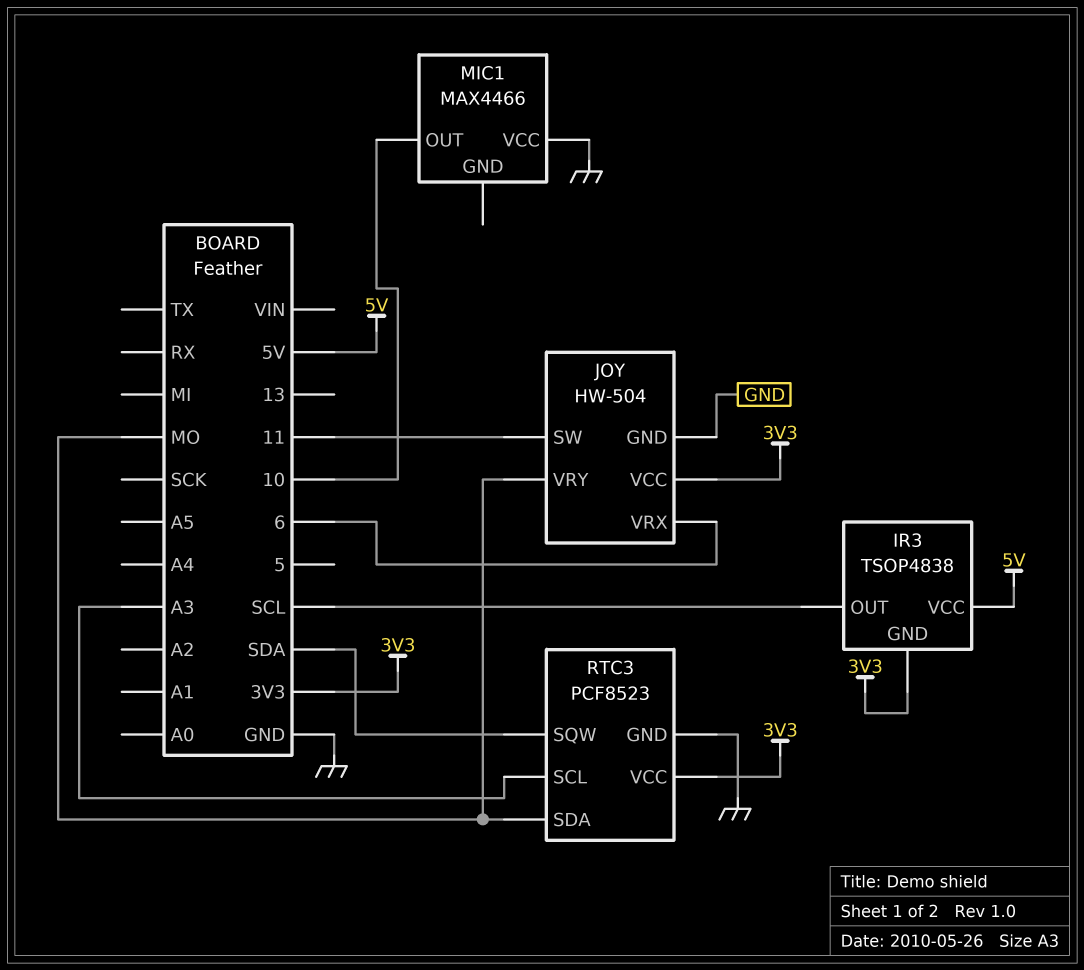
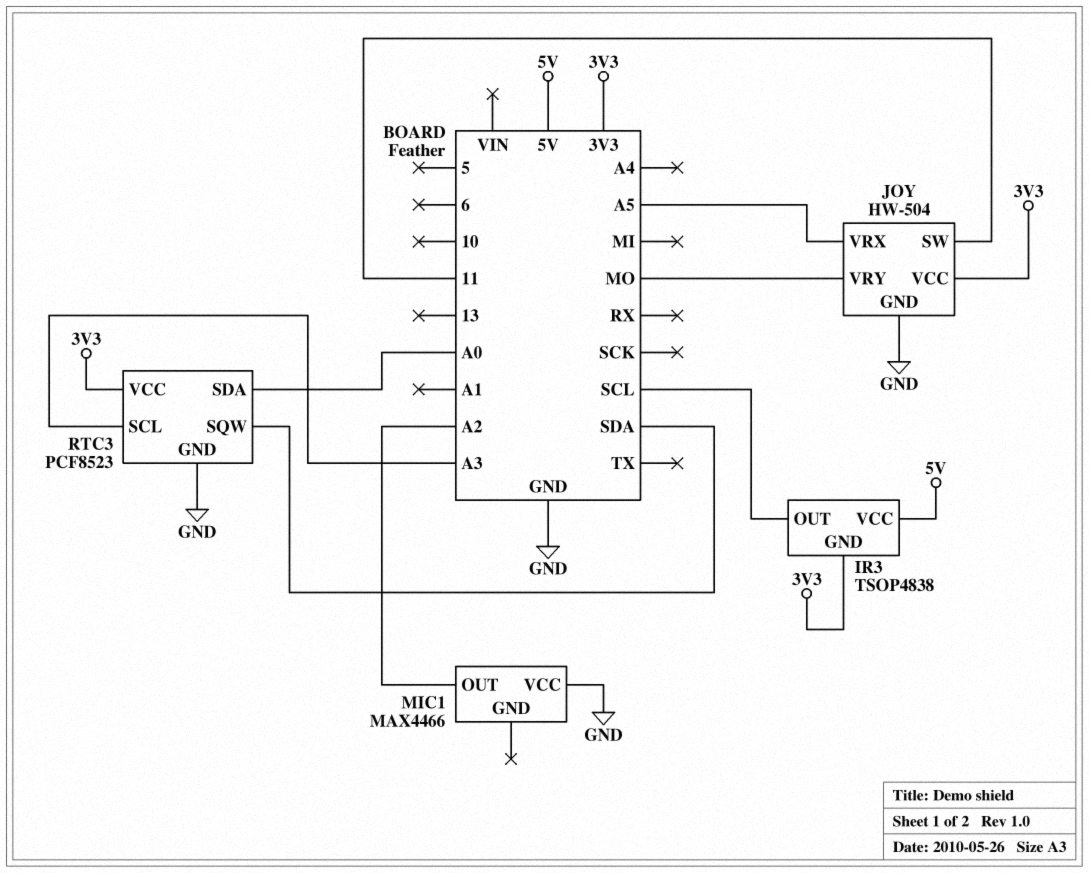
JOY pin VRX: 6 -> A5
MIC1 pin OUT: 10 -> A2
RTC3 pin SDA: MO -> A0

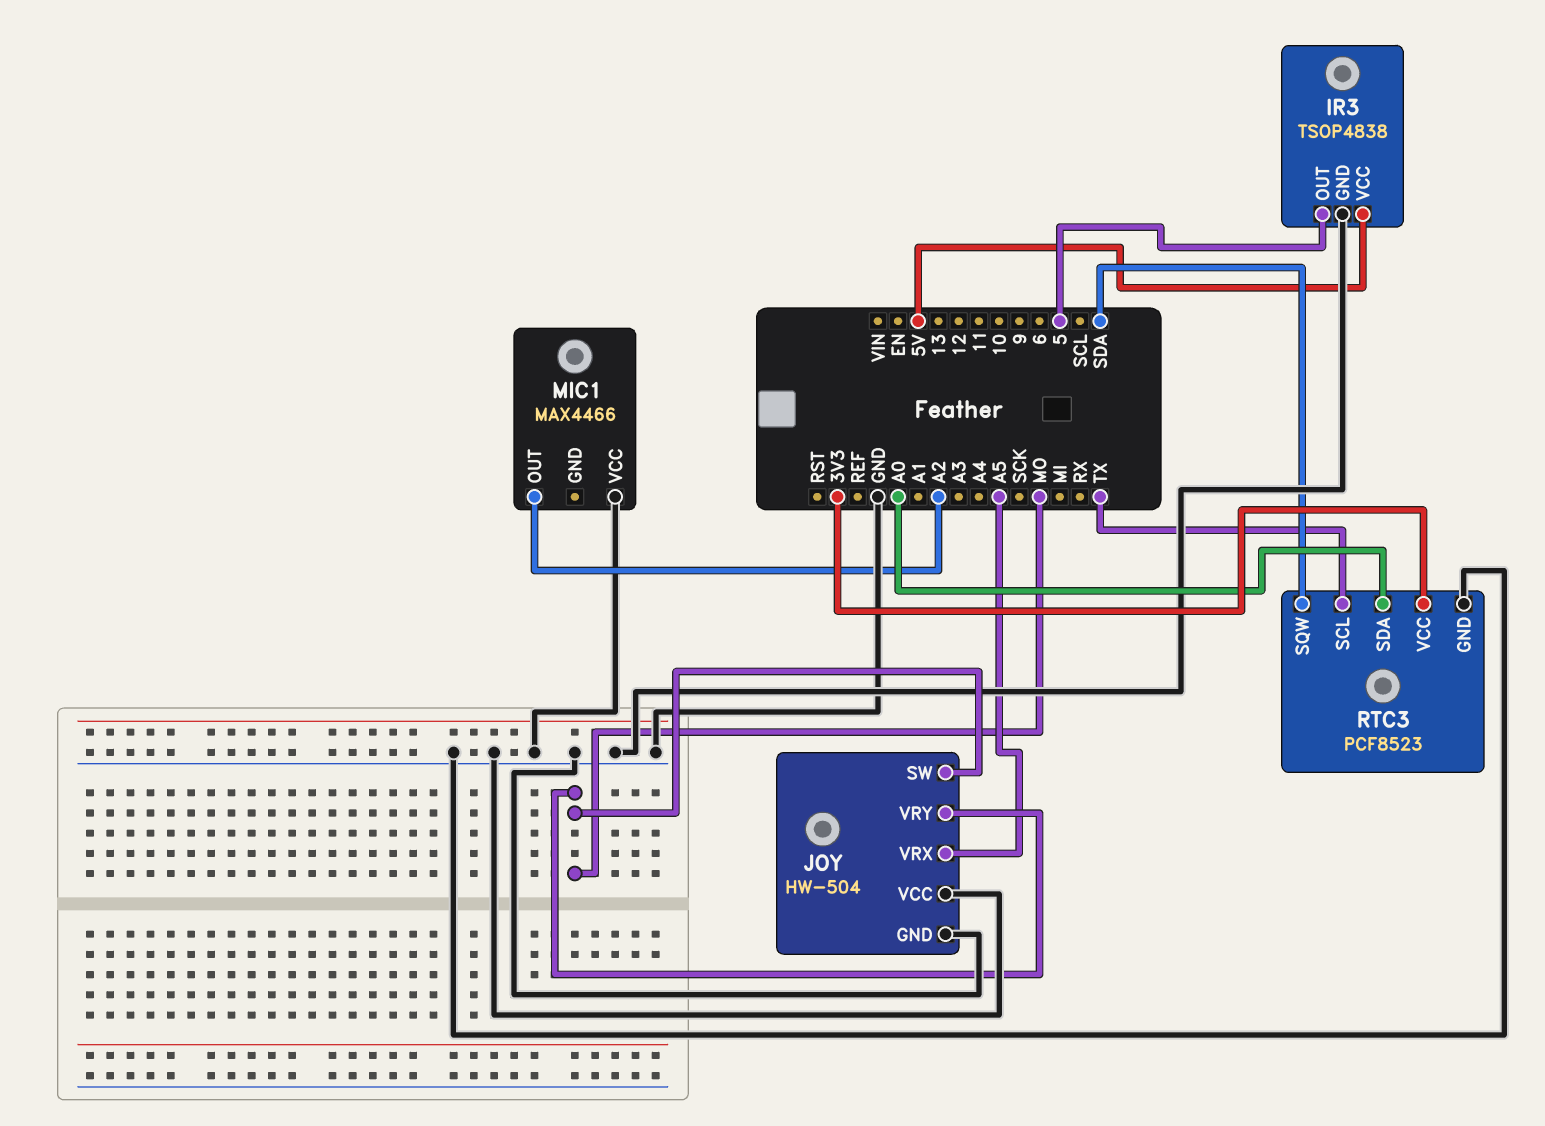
IR3 pin GND: 3V3 -> GND
IR3 pin OUT: SCL -> 5
JOY pin SW: 11 -> MO
JOY pin VCC: 3V3 -> GND
RTC3 pin SCL: A3 -> TX

